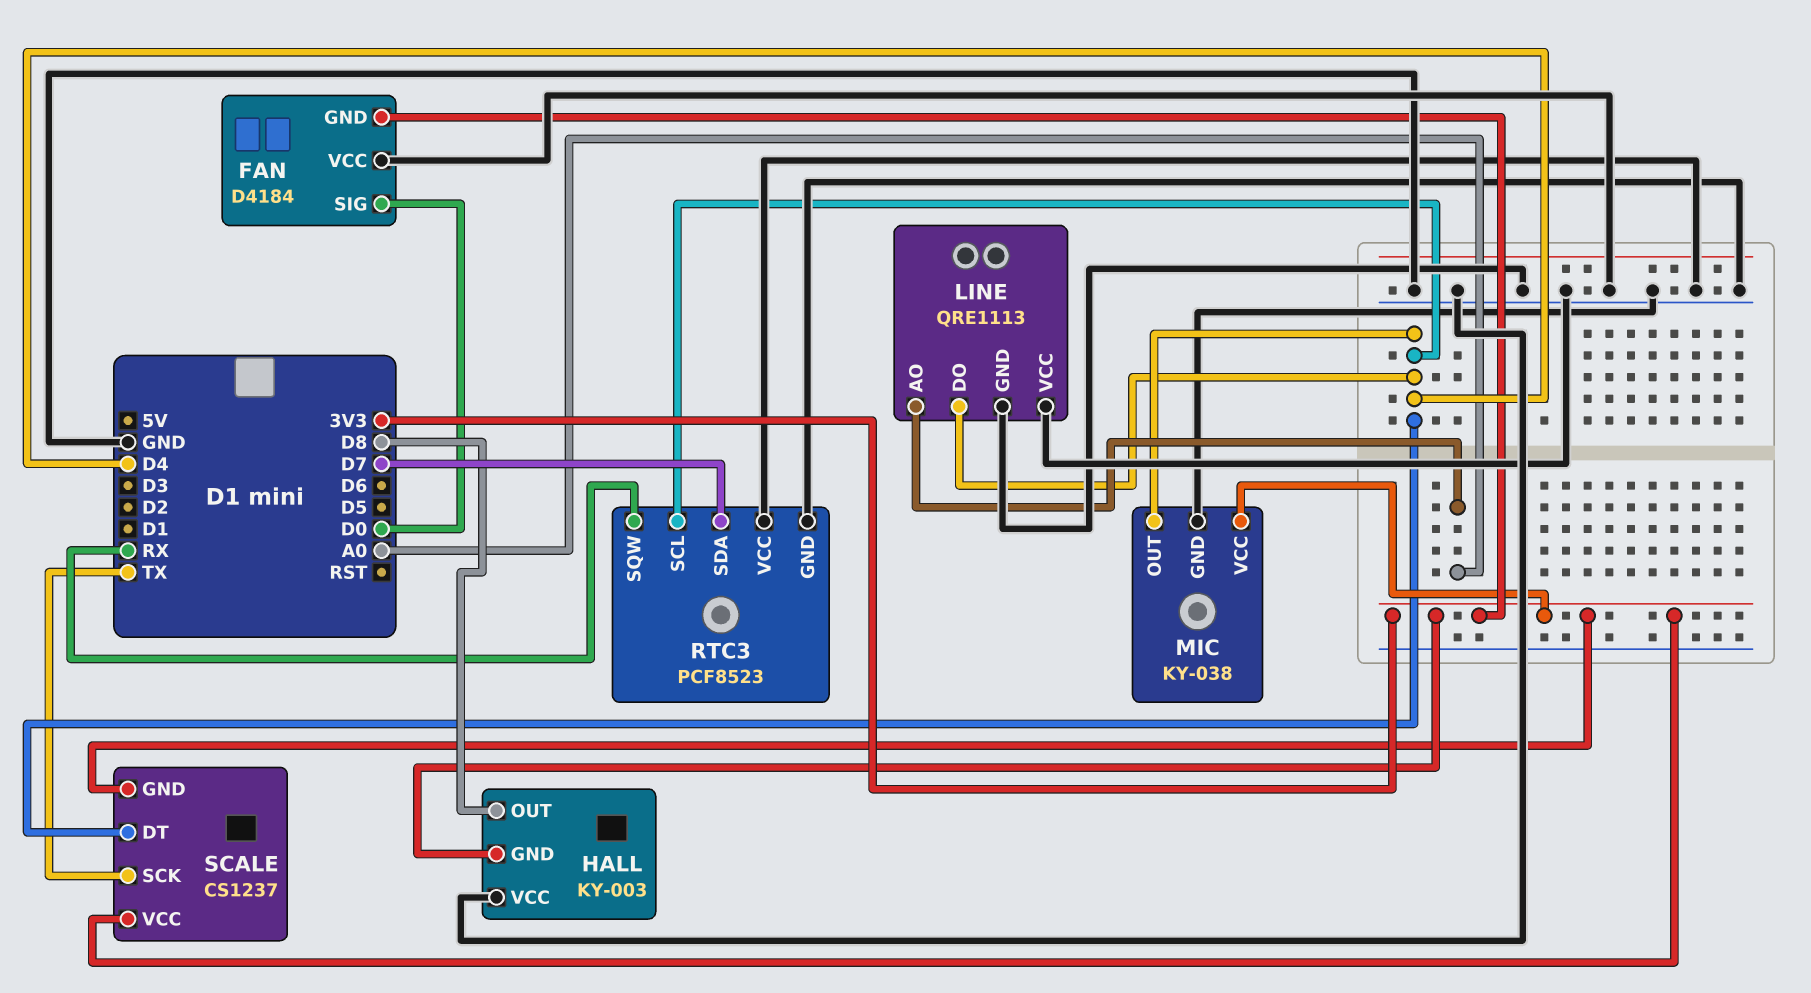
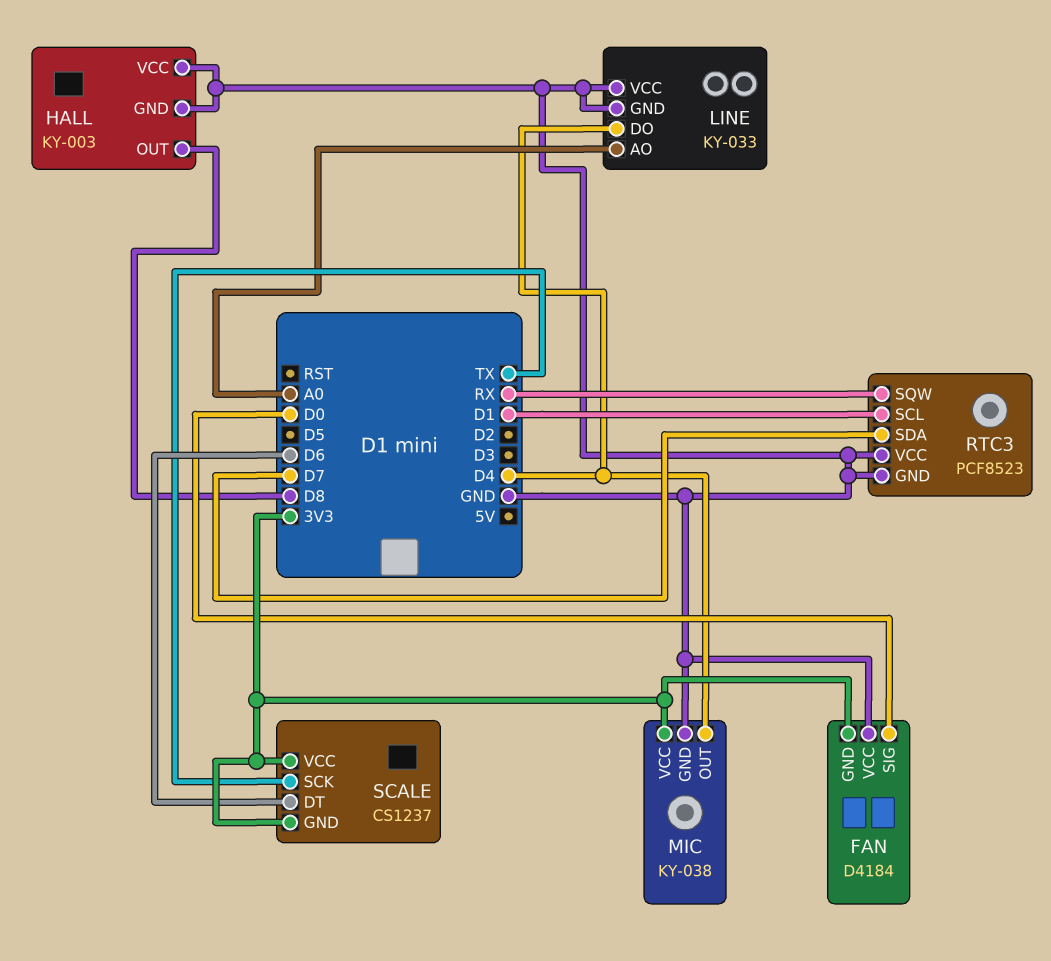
HALL pin GND: 3V3 -> GND
LINE: QRE1113 -> KY-033
RTC3 pin SCL: D4 -> D1
SCALE pin DT: D4 -> D6

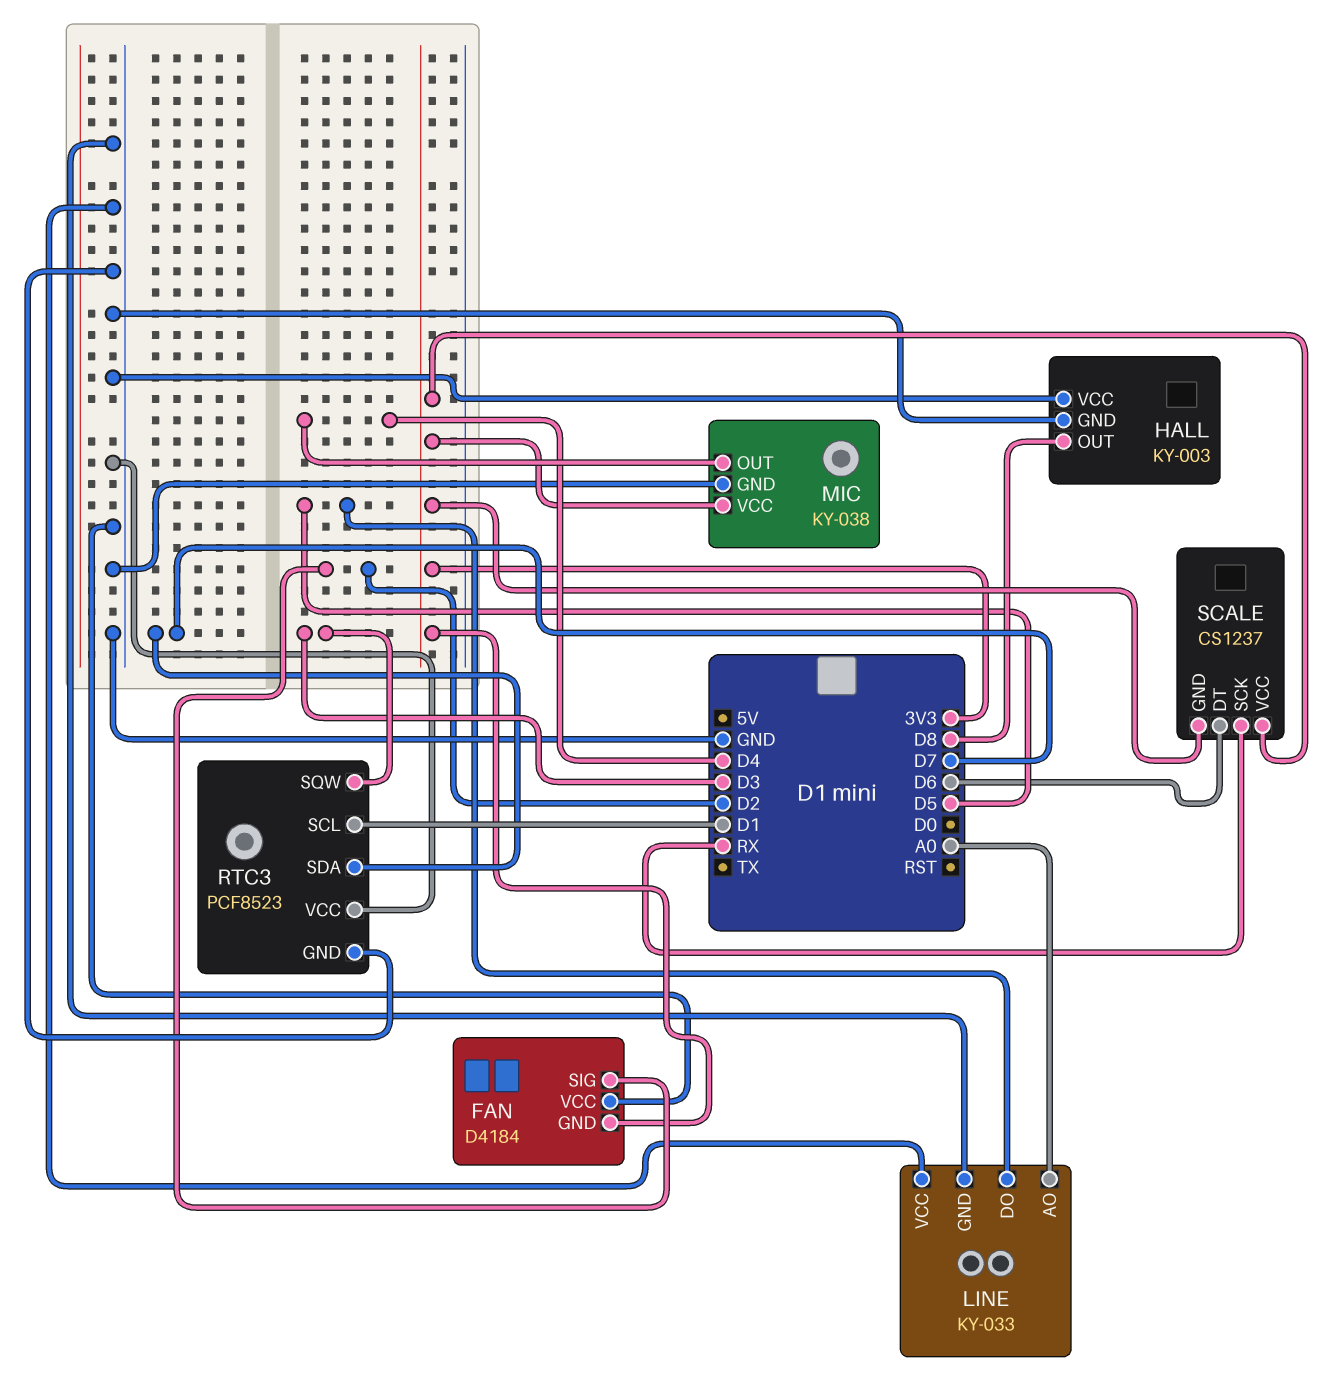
FAN pin SIG: D0 -> D2
LINE pin DO: D4 -> D5
RTC3 pin SQW: RX -> D3
SCALE pin SCK: TX -> RX

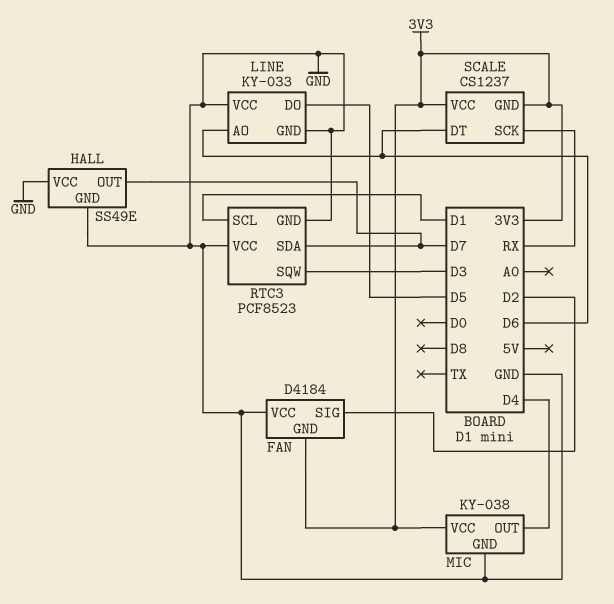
HALL: KY-003 -> SS49E
HALL pin OUT: D8 -> D7
LINE pin AO: A0 -> D6

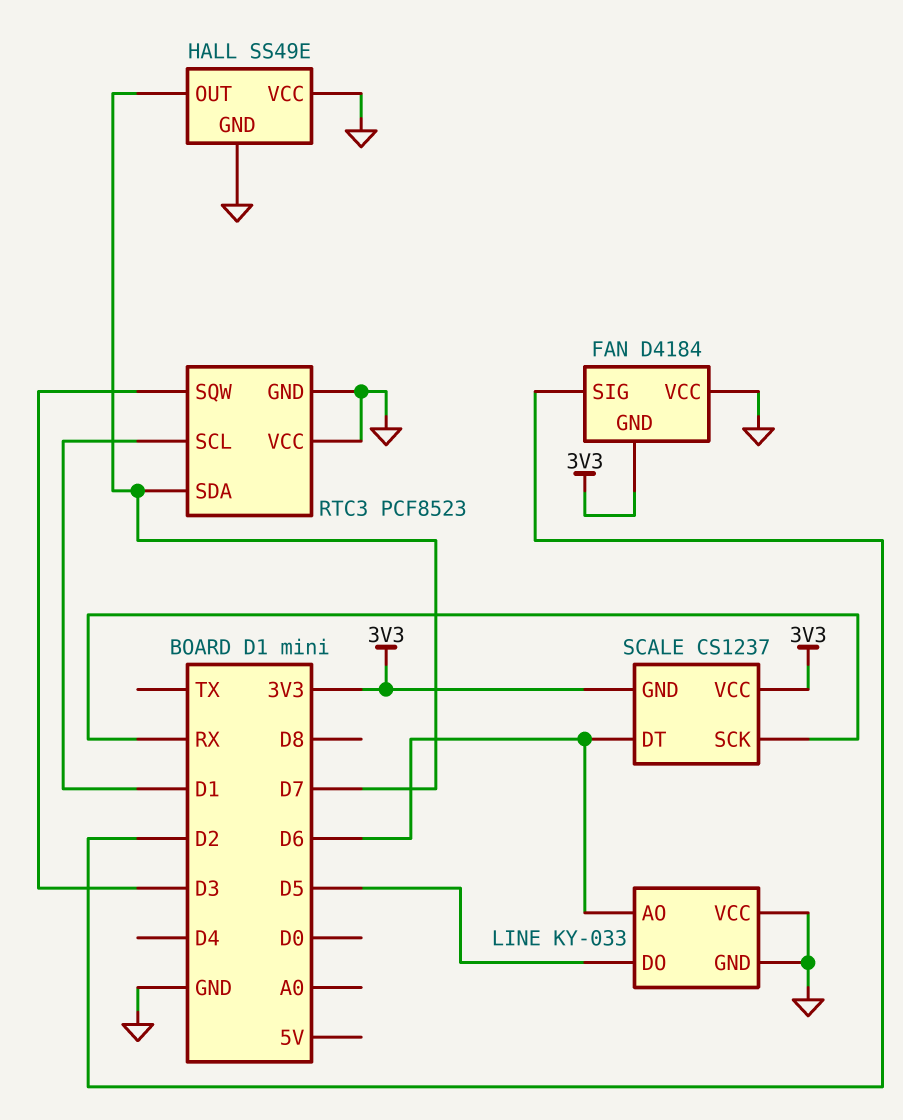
MIC: KY-038 -> none
MIC pin GND: GND -> none
MIC pin OUT: D4 -> none
MIC pin VCC: 3V3 -> none

